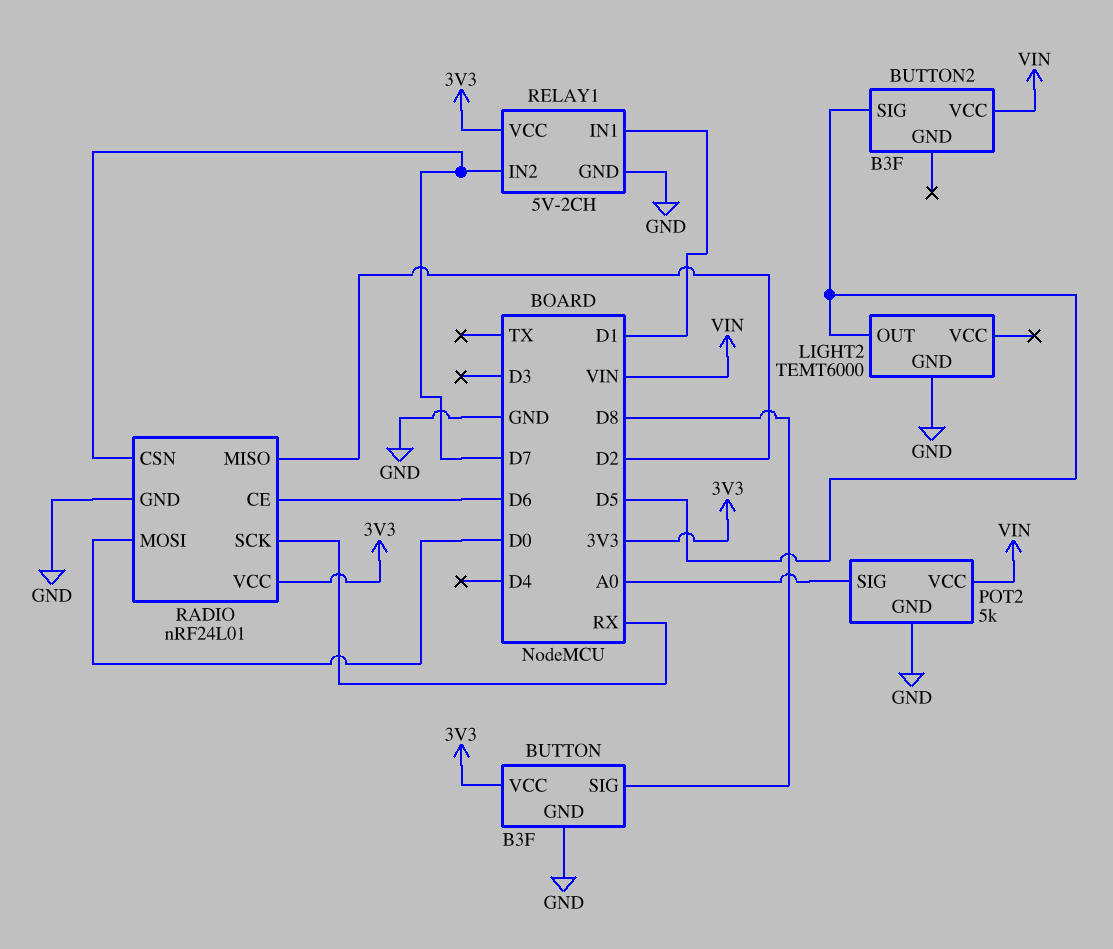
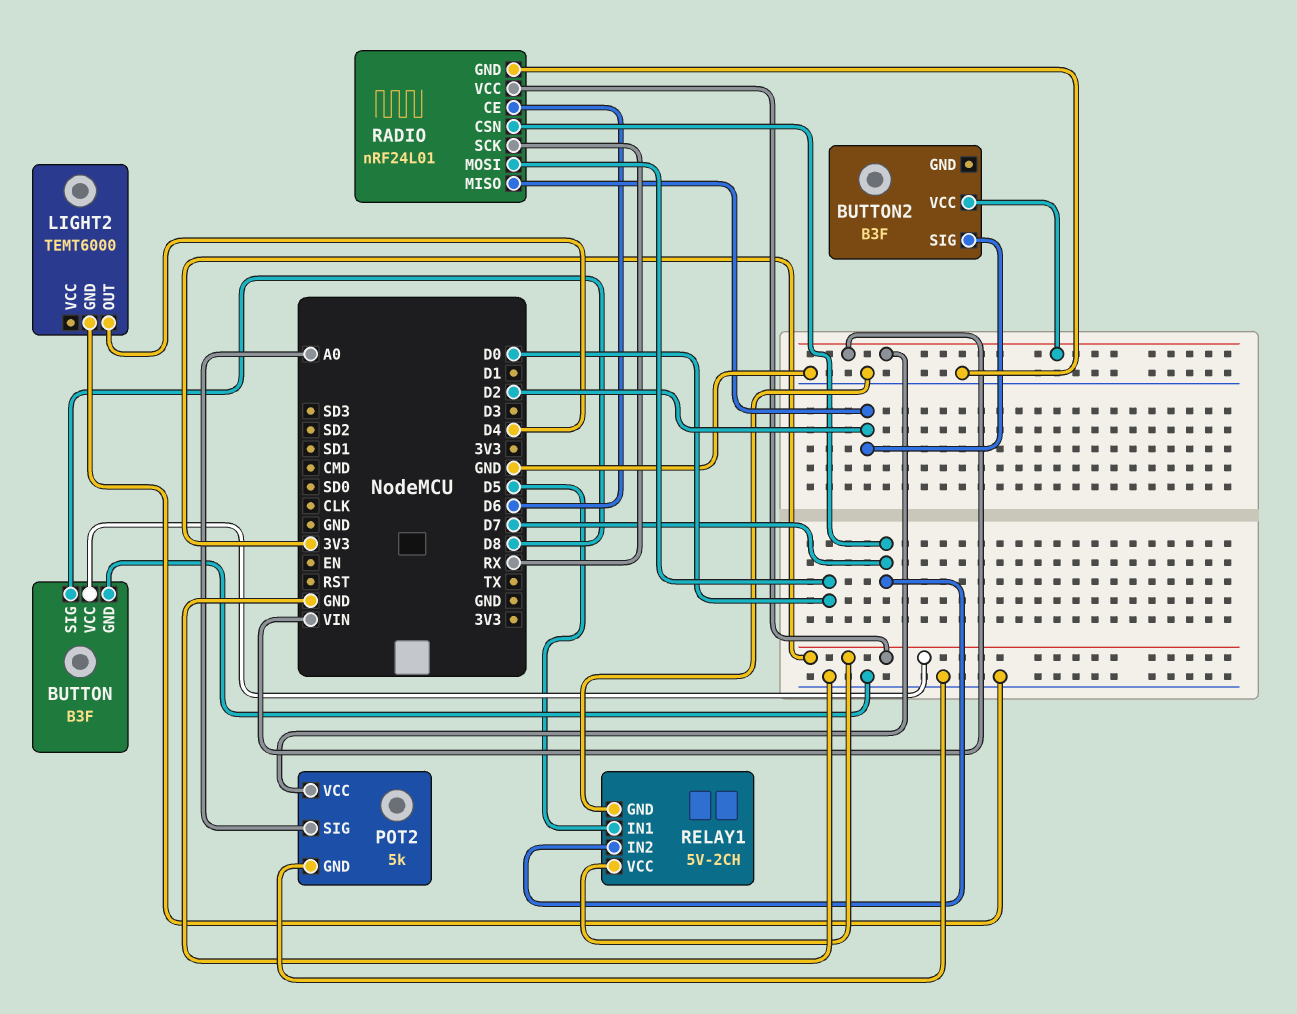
BUTTON2 pin SIG: D5 -> D2
LIGHT2 pin OUT: D5 -> D4
RELAY1 pin IN1: D1 -> D5

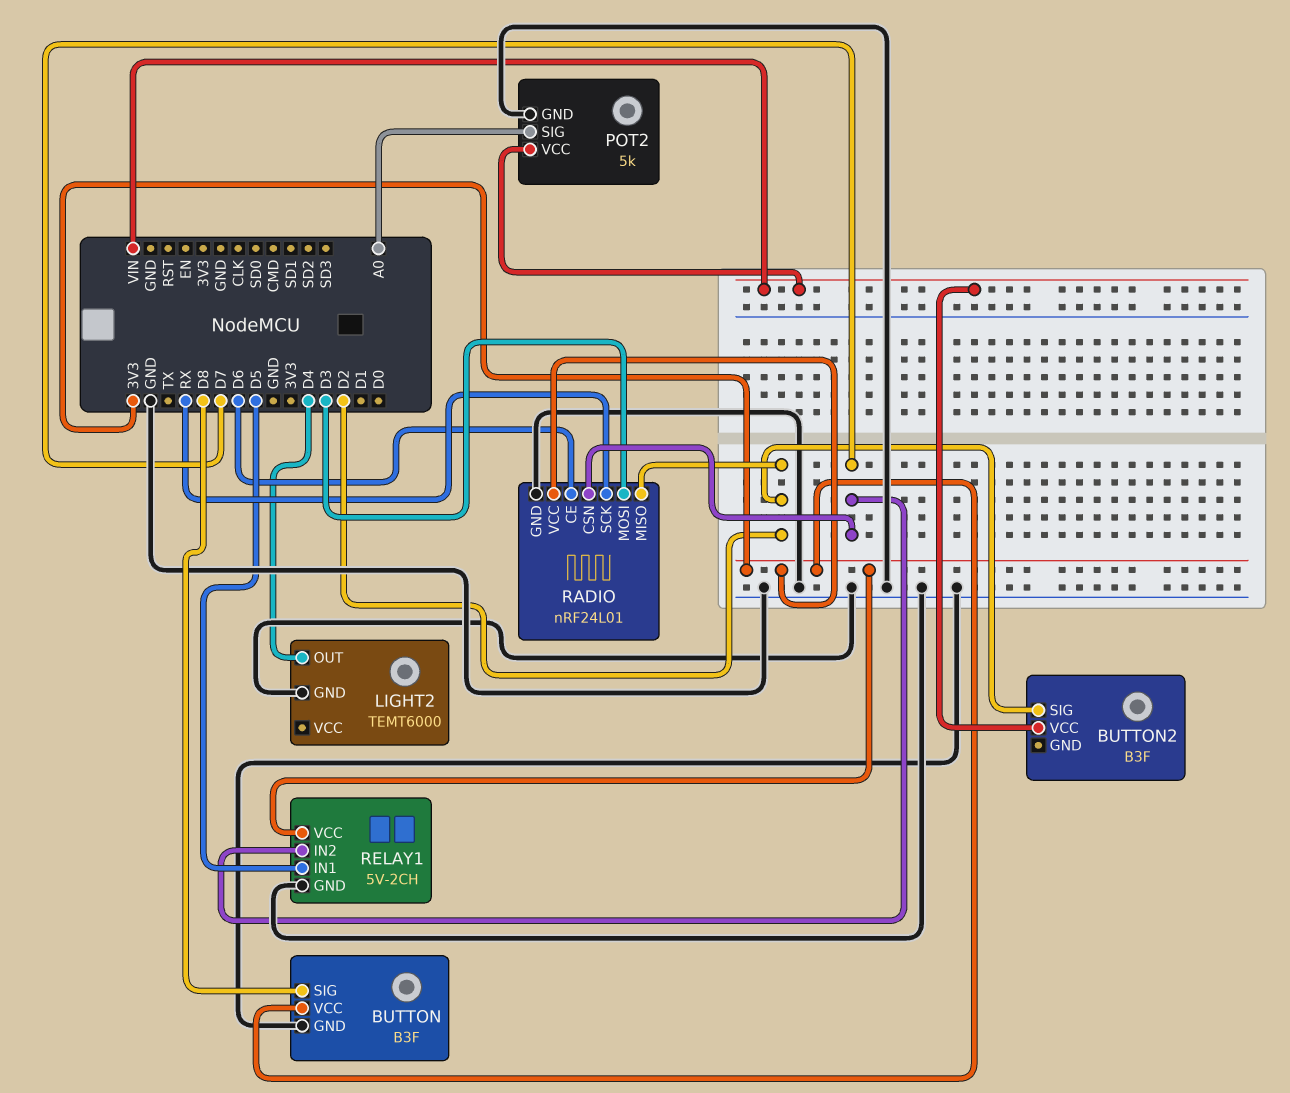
RADIO pin MOSI: D0 -> D3

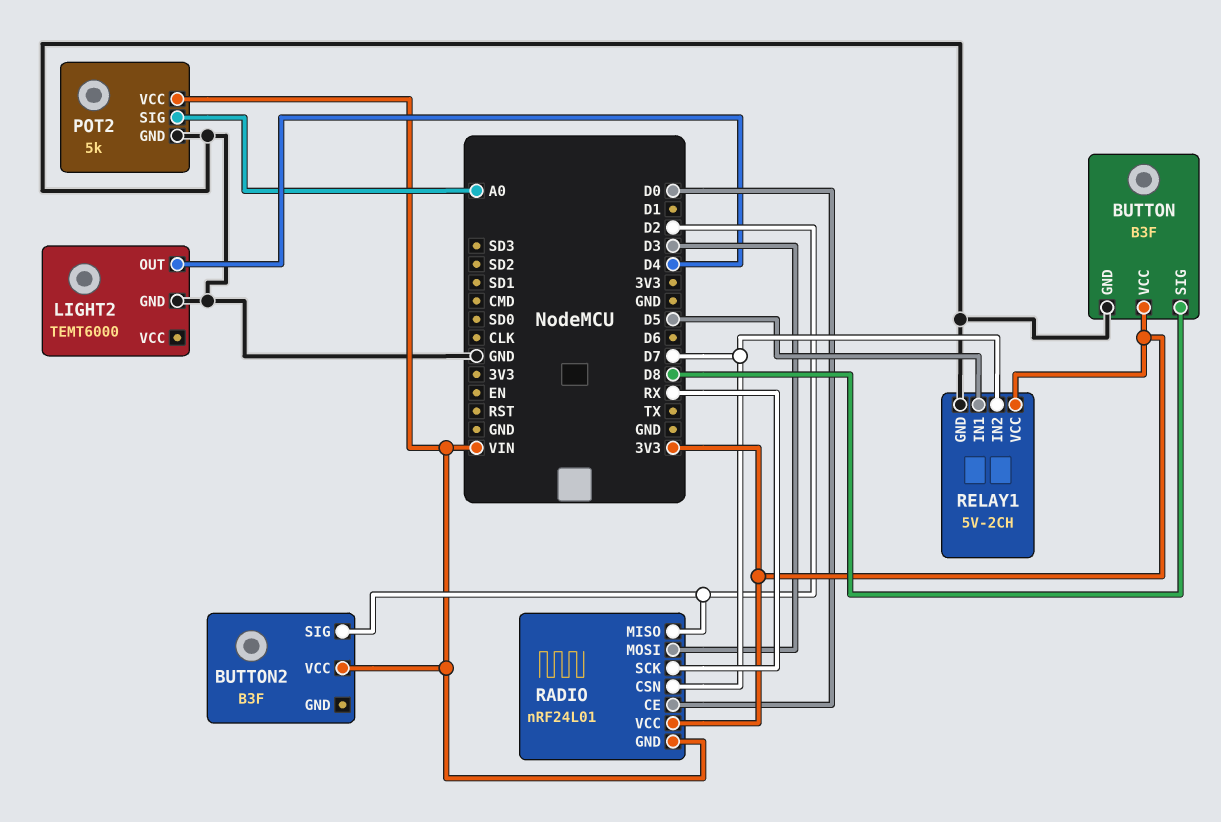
RADIO pin CE: D6 -> D0
RADIO pin GND: GND -> VIN

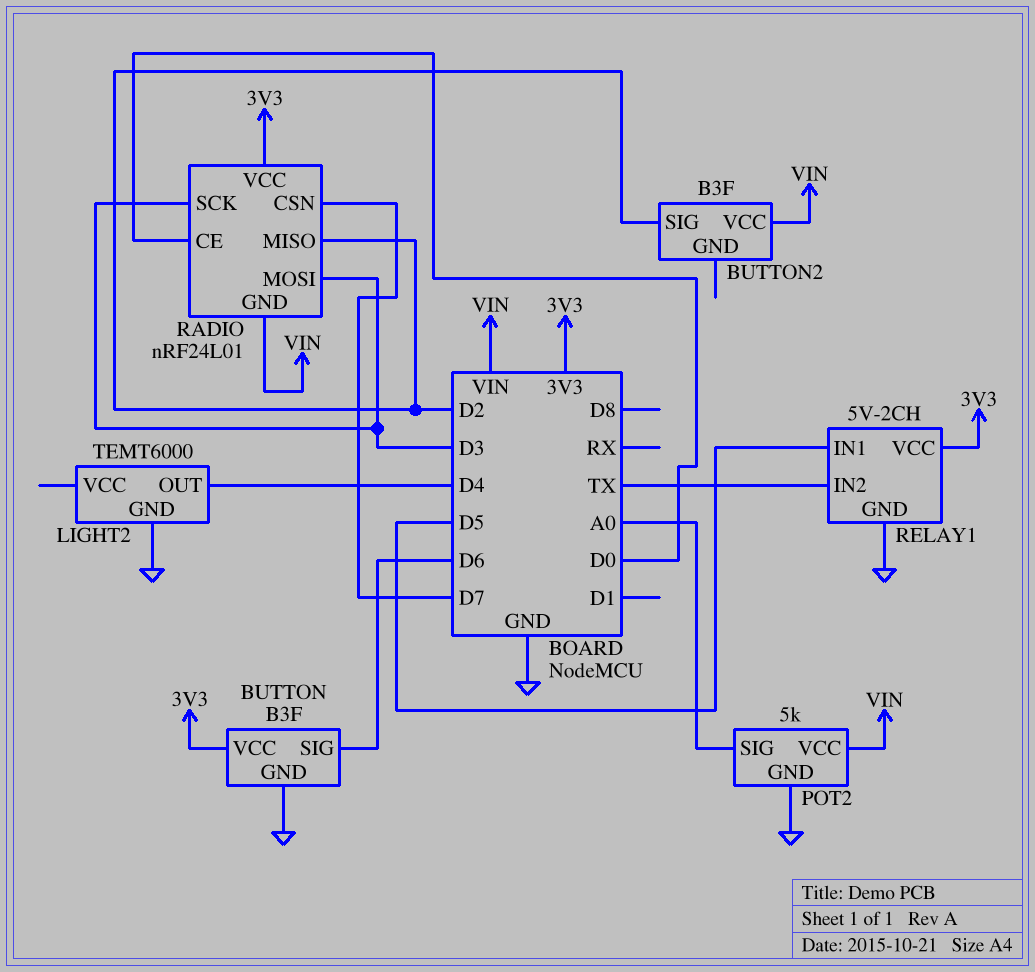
BUTTON pin SIG: D8 -> D6
RADIO pin SCK: RX -> D3
RELAY1 pin IN2: D7 -> TX

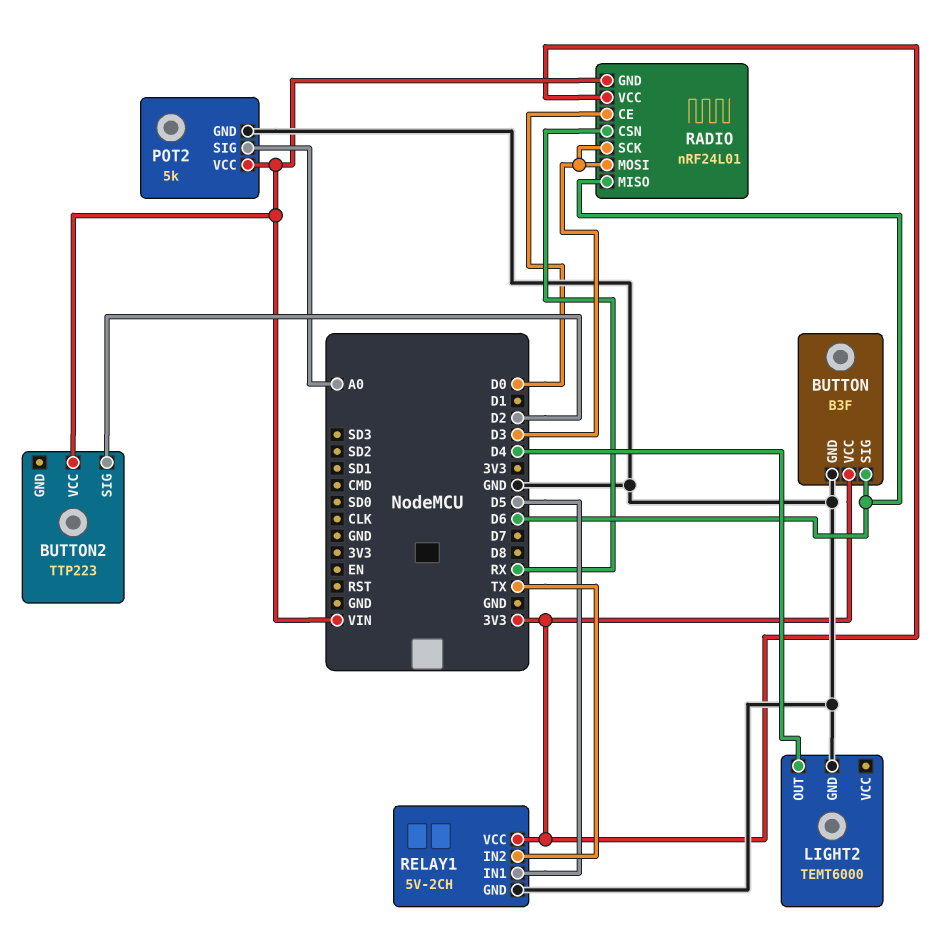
BUTTON2: B3F -> TTP223
RADIO pin CSN: D7 -> RX
RADIO pin MISO: D2 -> D6

